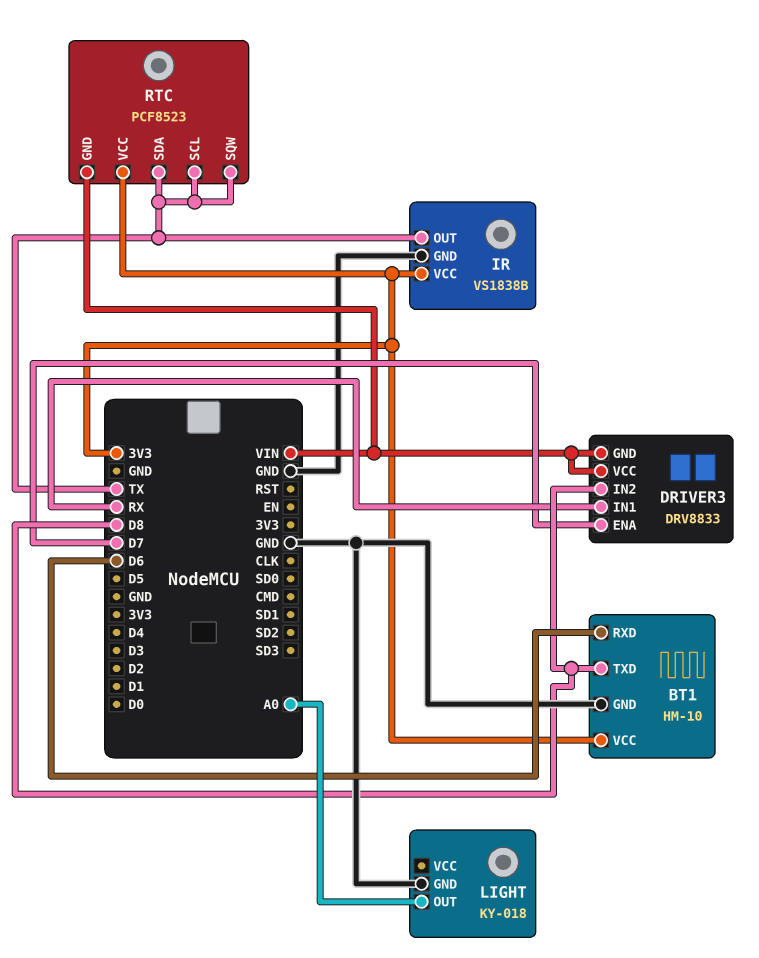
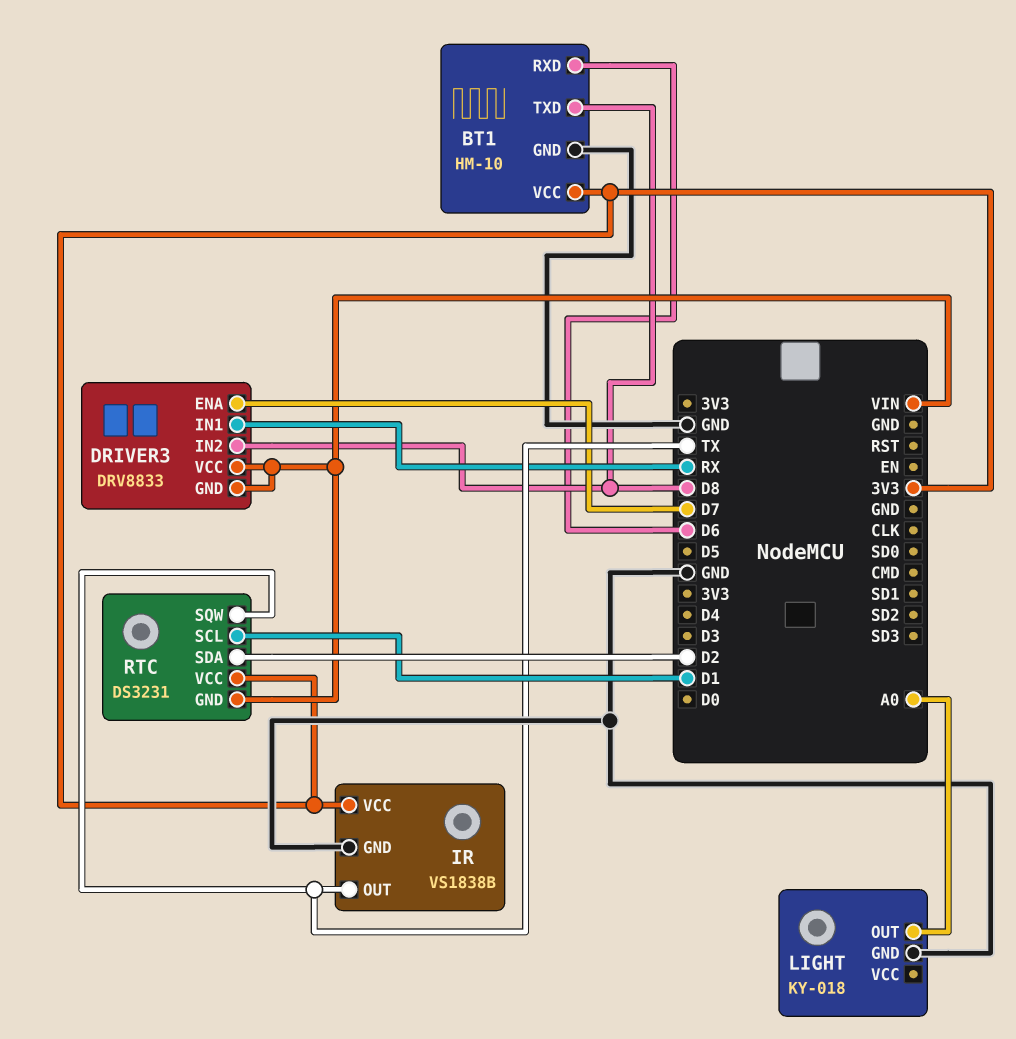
RTC: PCF8523 -> DS3231
RTC pin SCL: TX -> D1
RTC pin SDA: TX -> D2

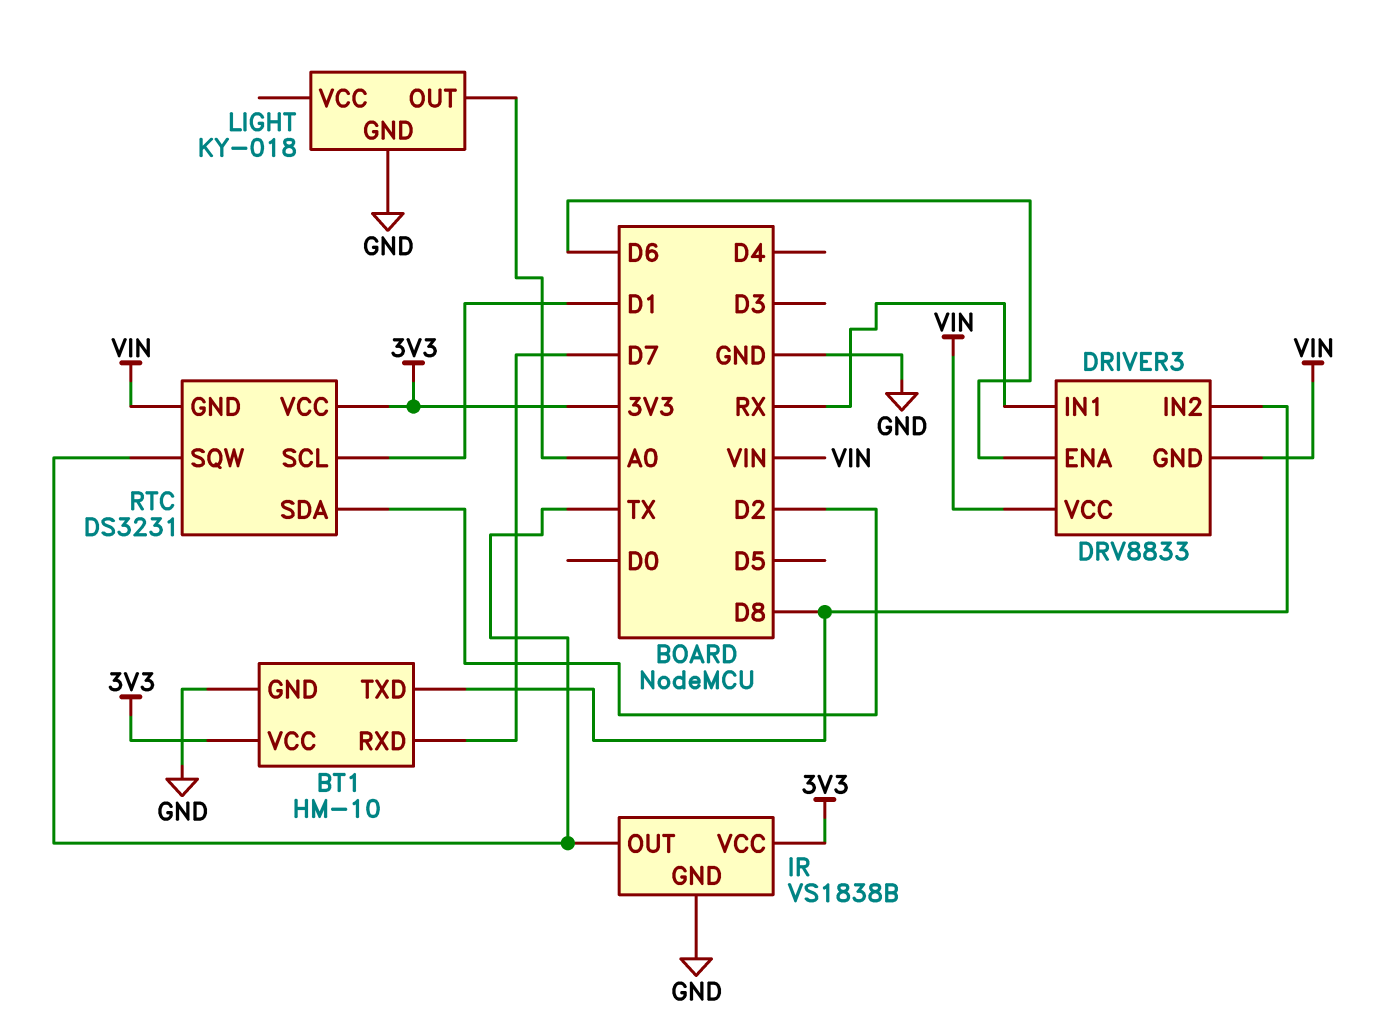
BT1 pin RXD: D6 -> D7
DRIVER3 pin ENA: D7 -> D6

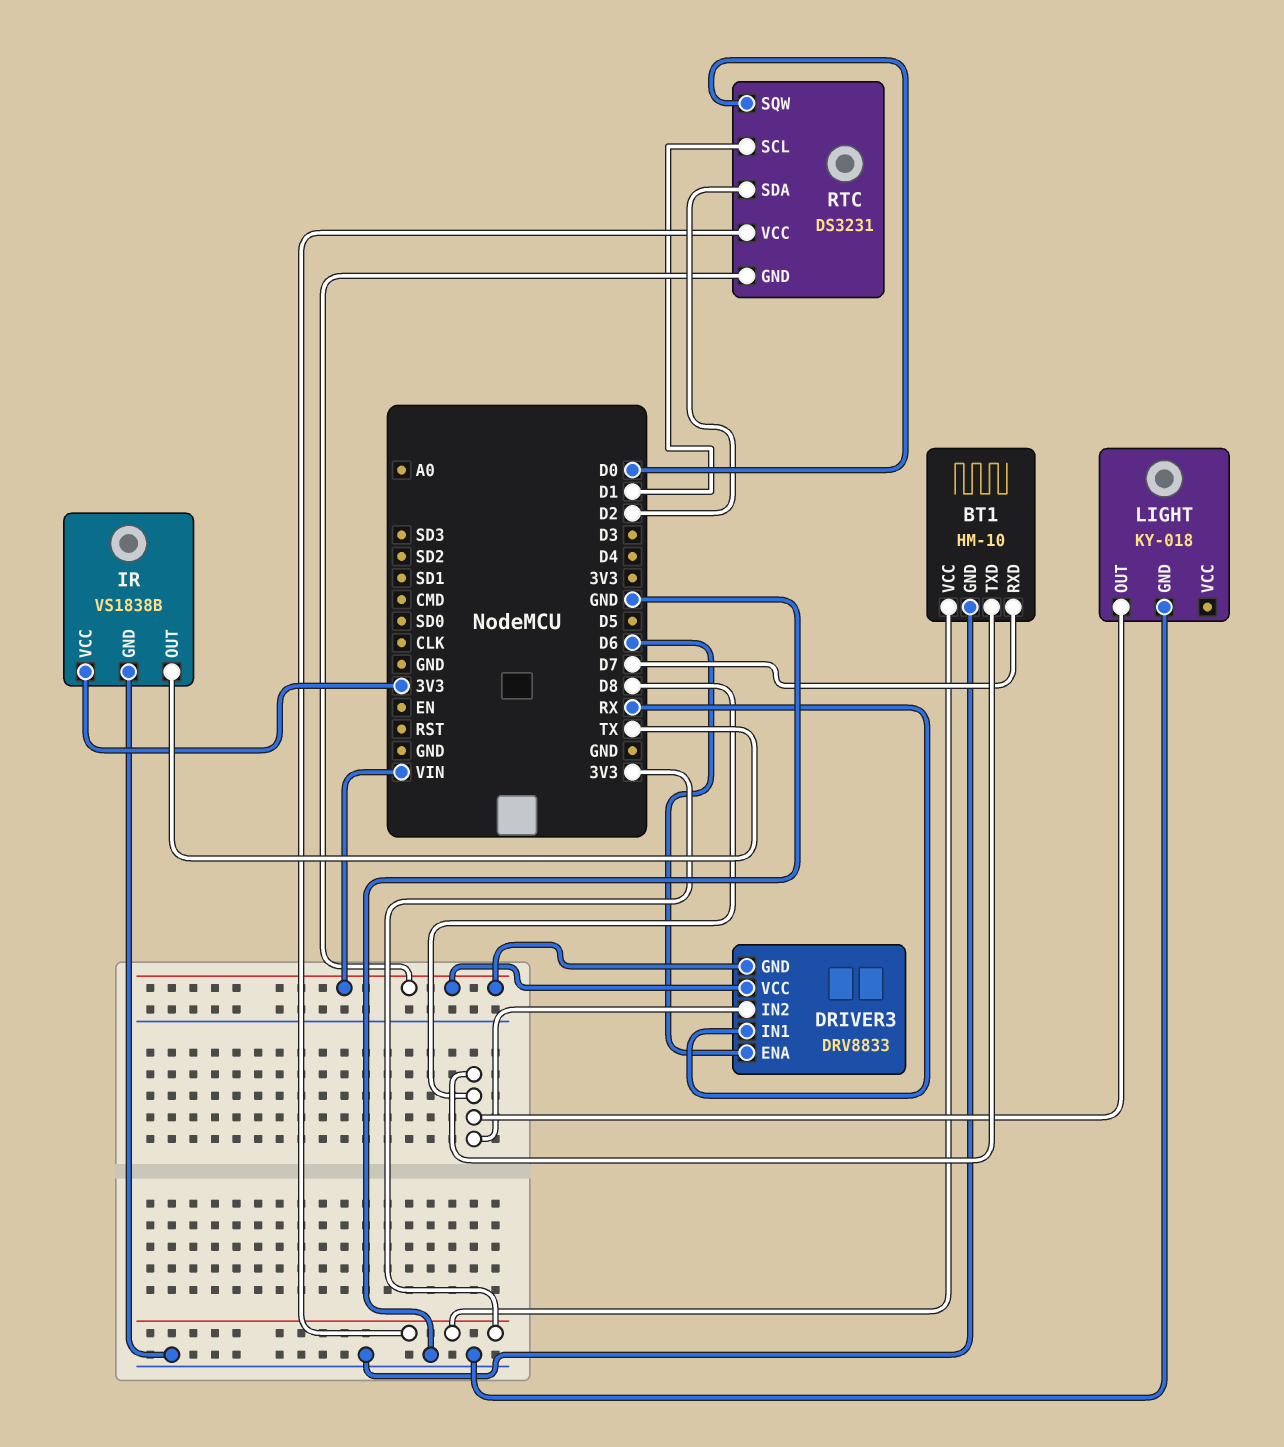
LIGHT pin OUT: A0 -> D8
RTC pin SQW: TX -> D0

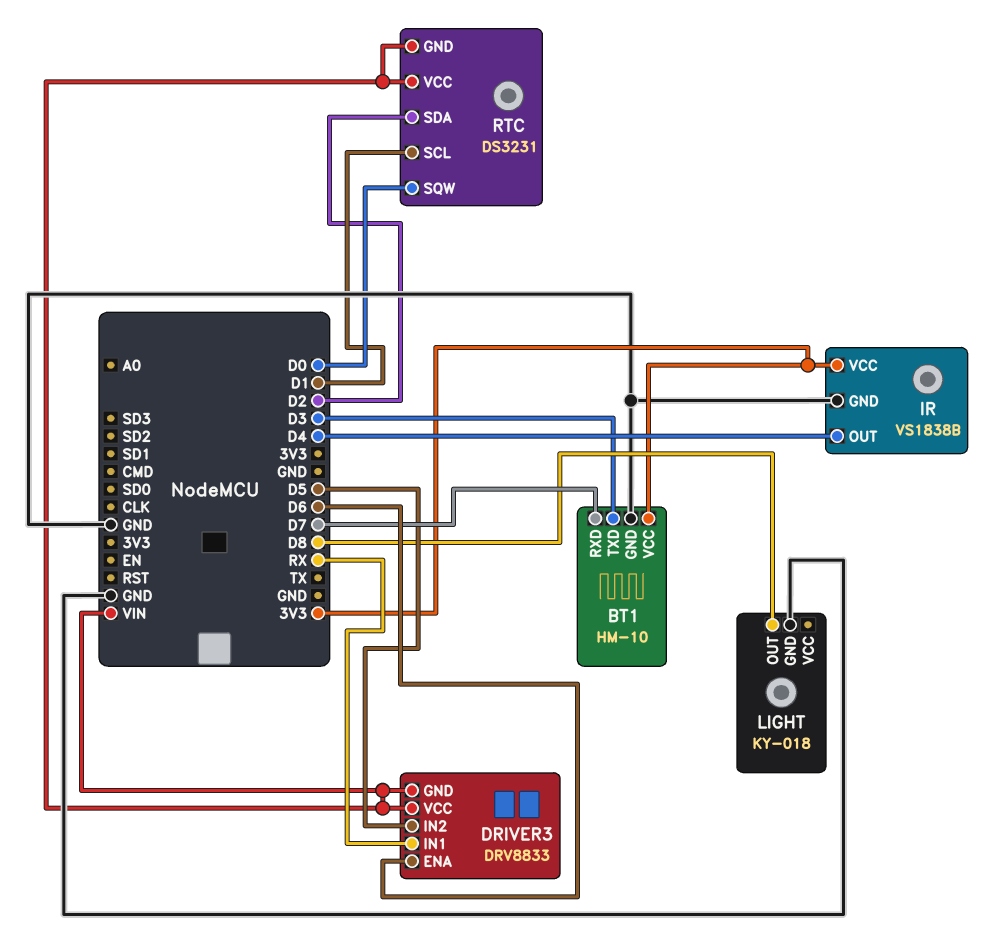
BT1 pin TXD: D8 -> D3
DRIVER3 pin IN2: D8 -> D5
IR pin OUT: TX -> D4
RTC pin VCC: 3V3 -> VIN

